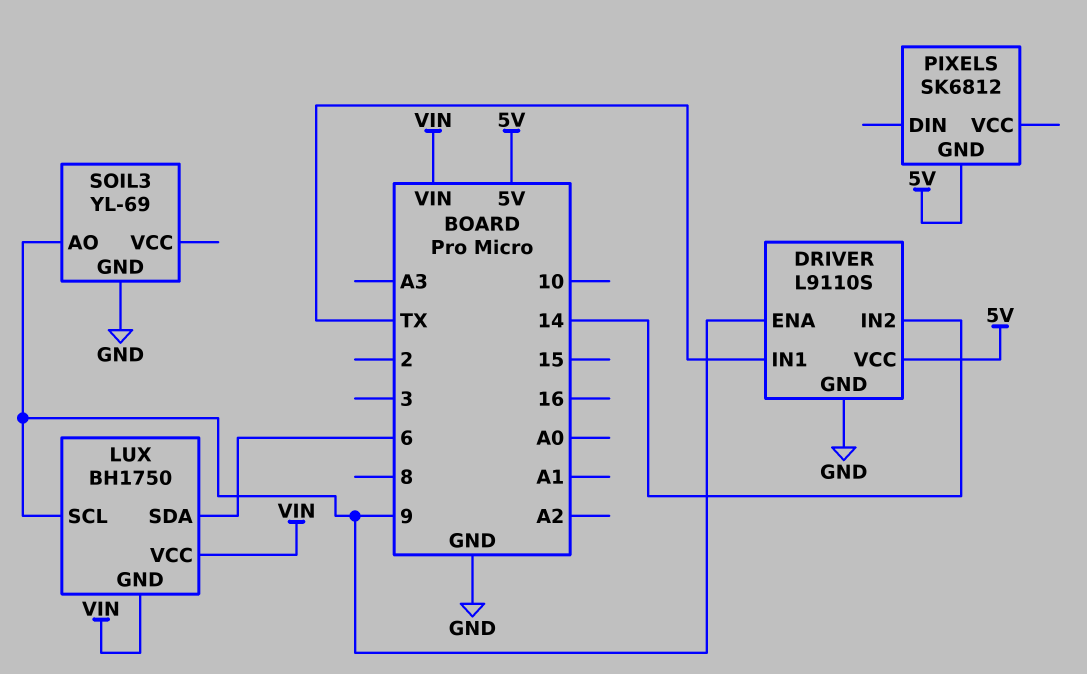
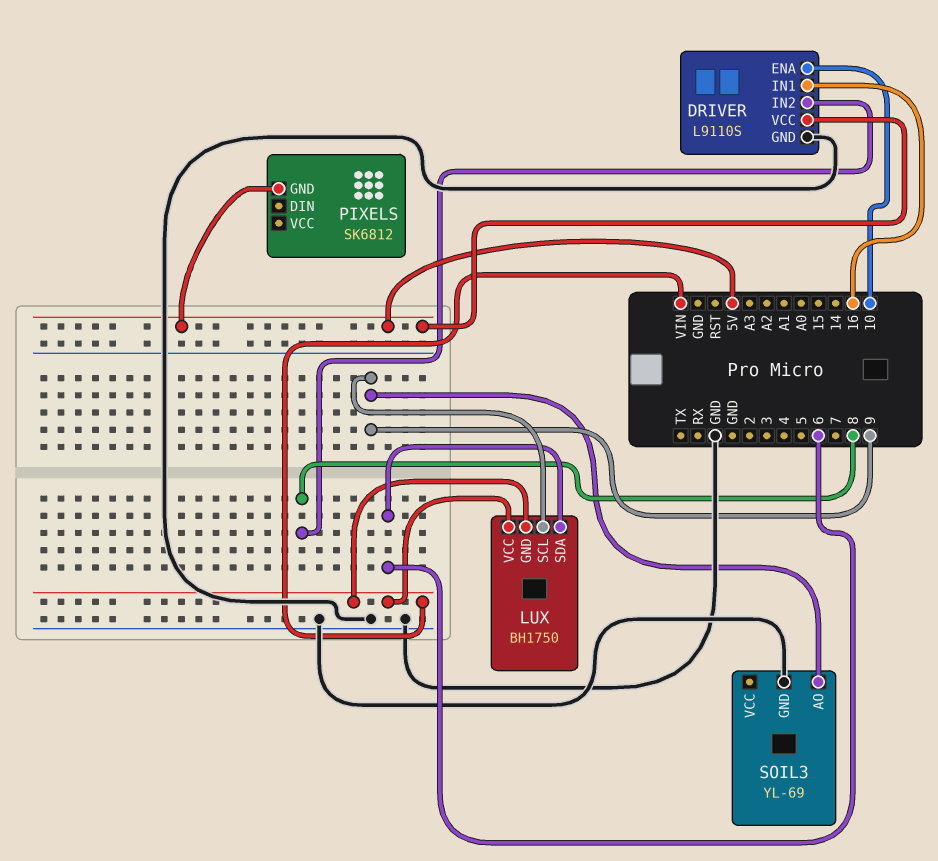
DRIVER pin ENA: 9 -> 10
DRIVER pin IN1: TX -> 16
DRIVER pin IN2: 14 -> 8

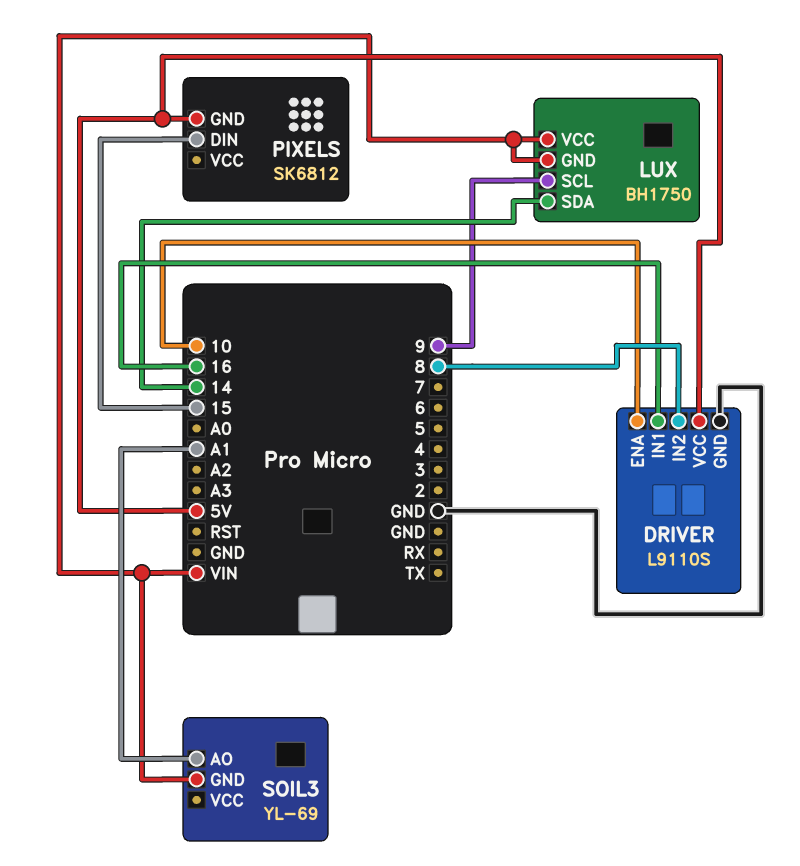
LUX pin SDA: 6 -> 14
PIXELS pin DIN: none -> 15
SOIL3 pin AO: 9 -> A1
SOIL3 pin GND: GND -> VIN

